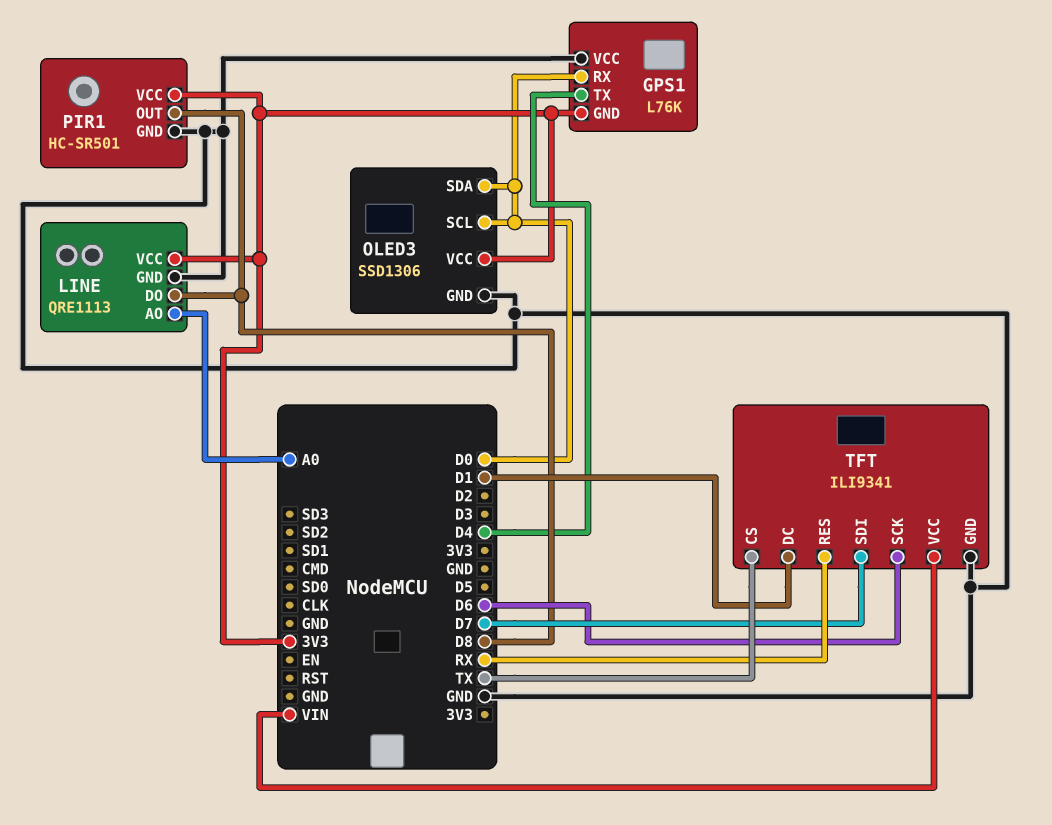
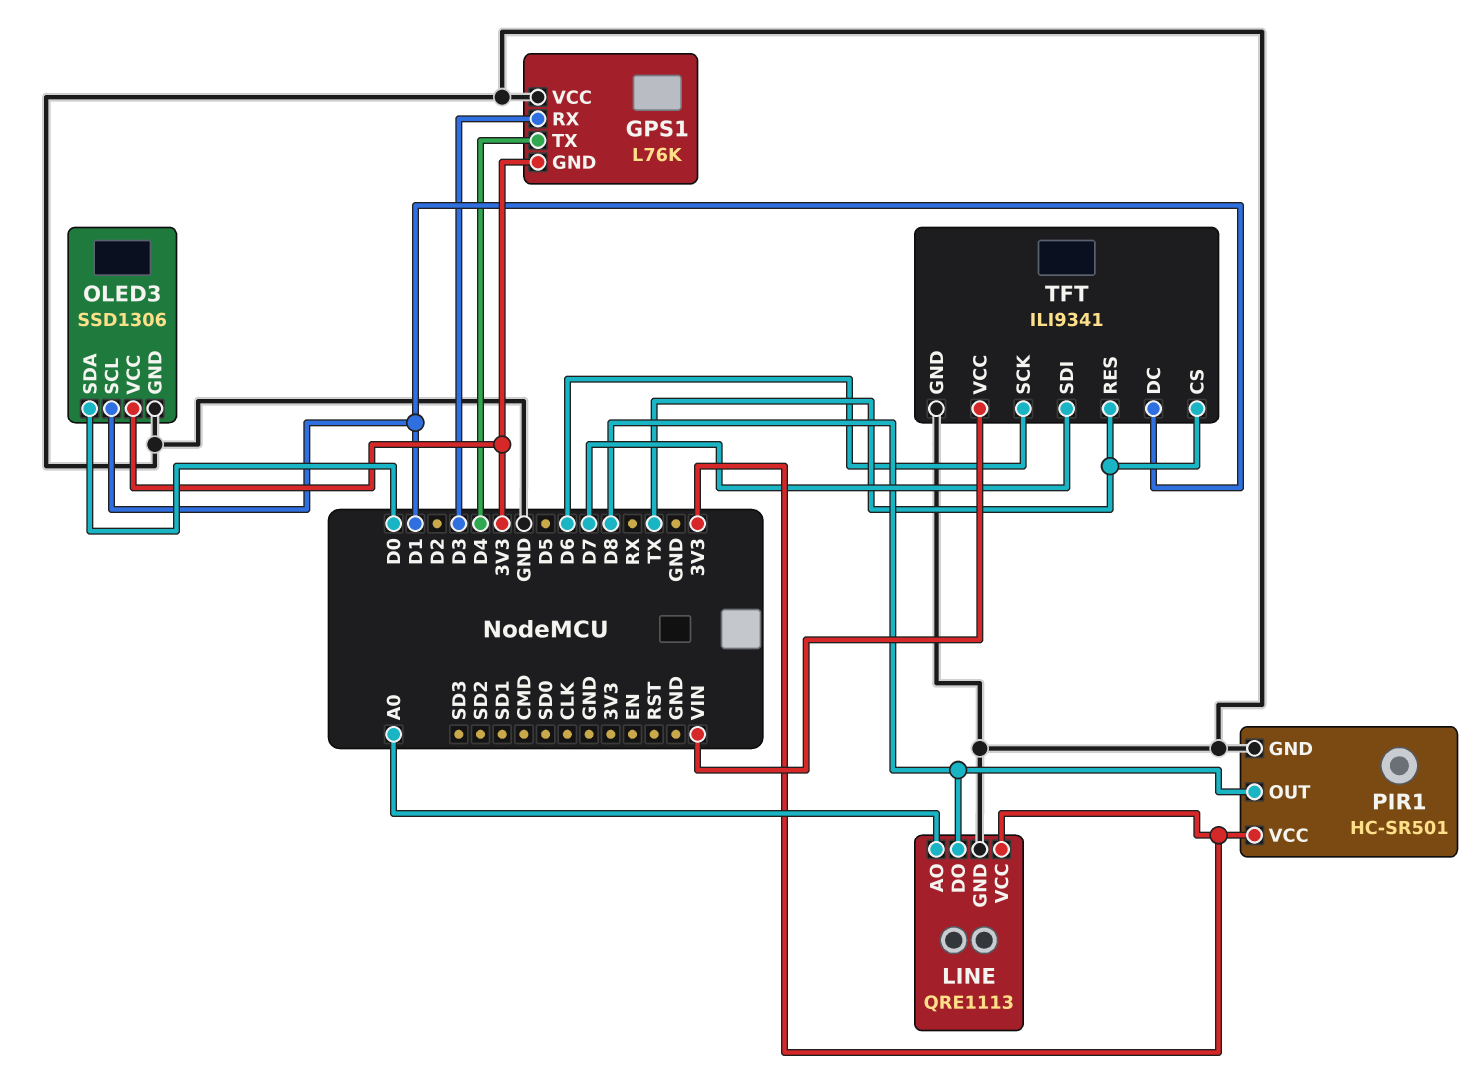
GPS1 pin RX: D0 -> D3
OLED3 pin SCL: D0 -> D1
TFT pin RES: RX -> TX

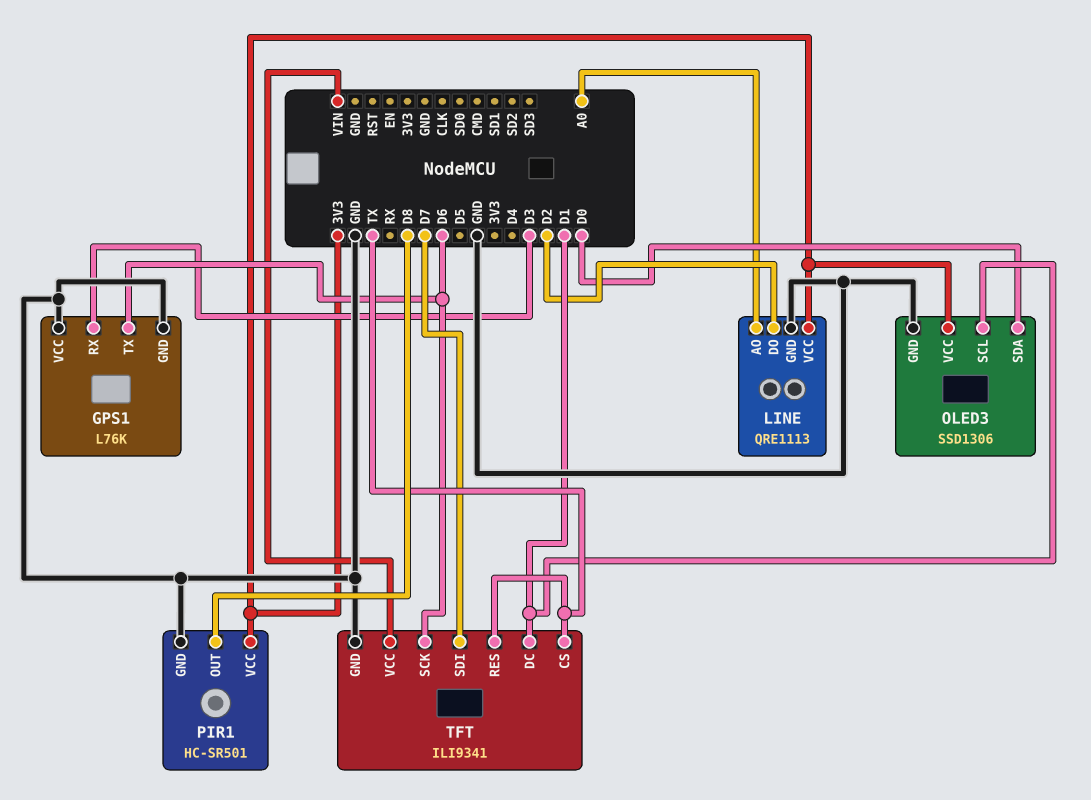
GPS1 pin GND: 3V3 -> GND
GPS1 pin TX: D4 -> D6
LINE pin DO: D8 -> D2

